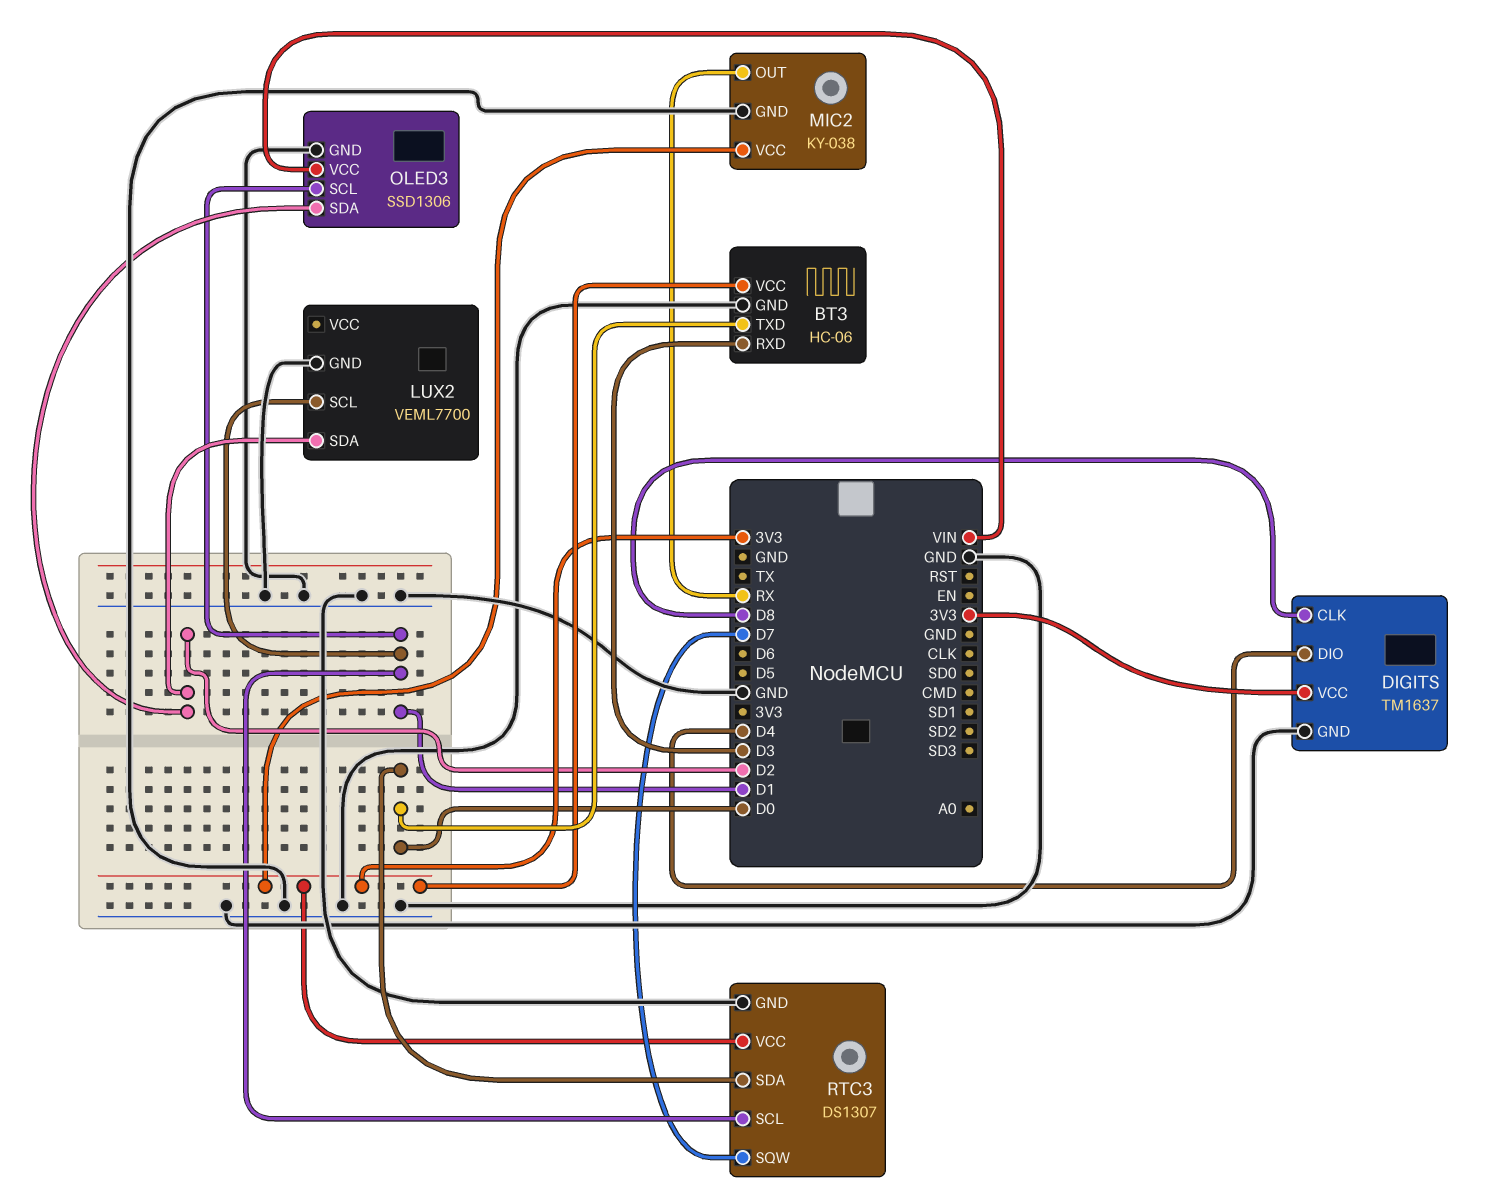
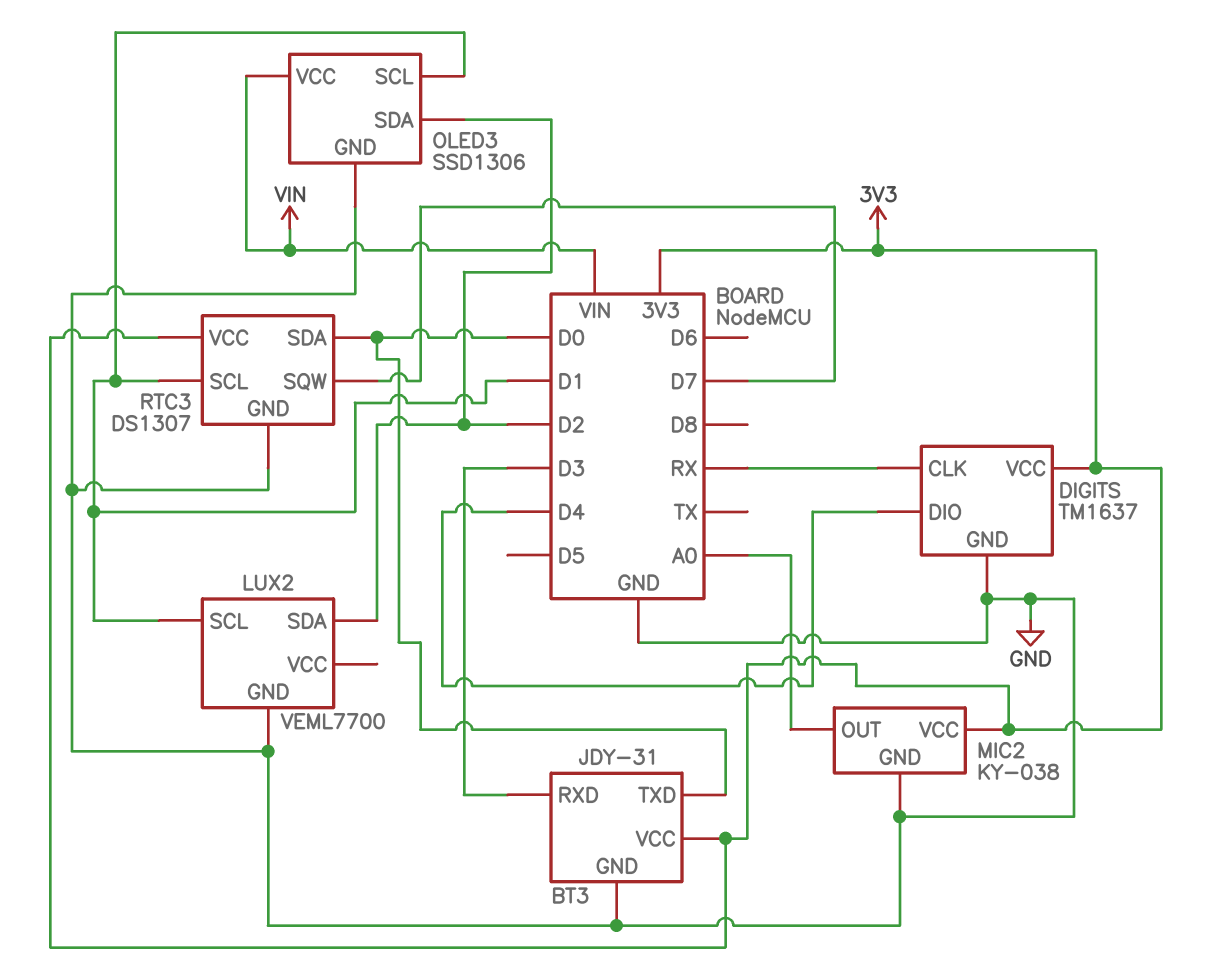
BT3: HC-06 -> JDY-31
DIGITS pin CLK: D8 -> RX
MIC2 pin OUT: RX -> A0

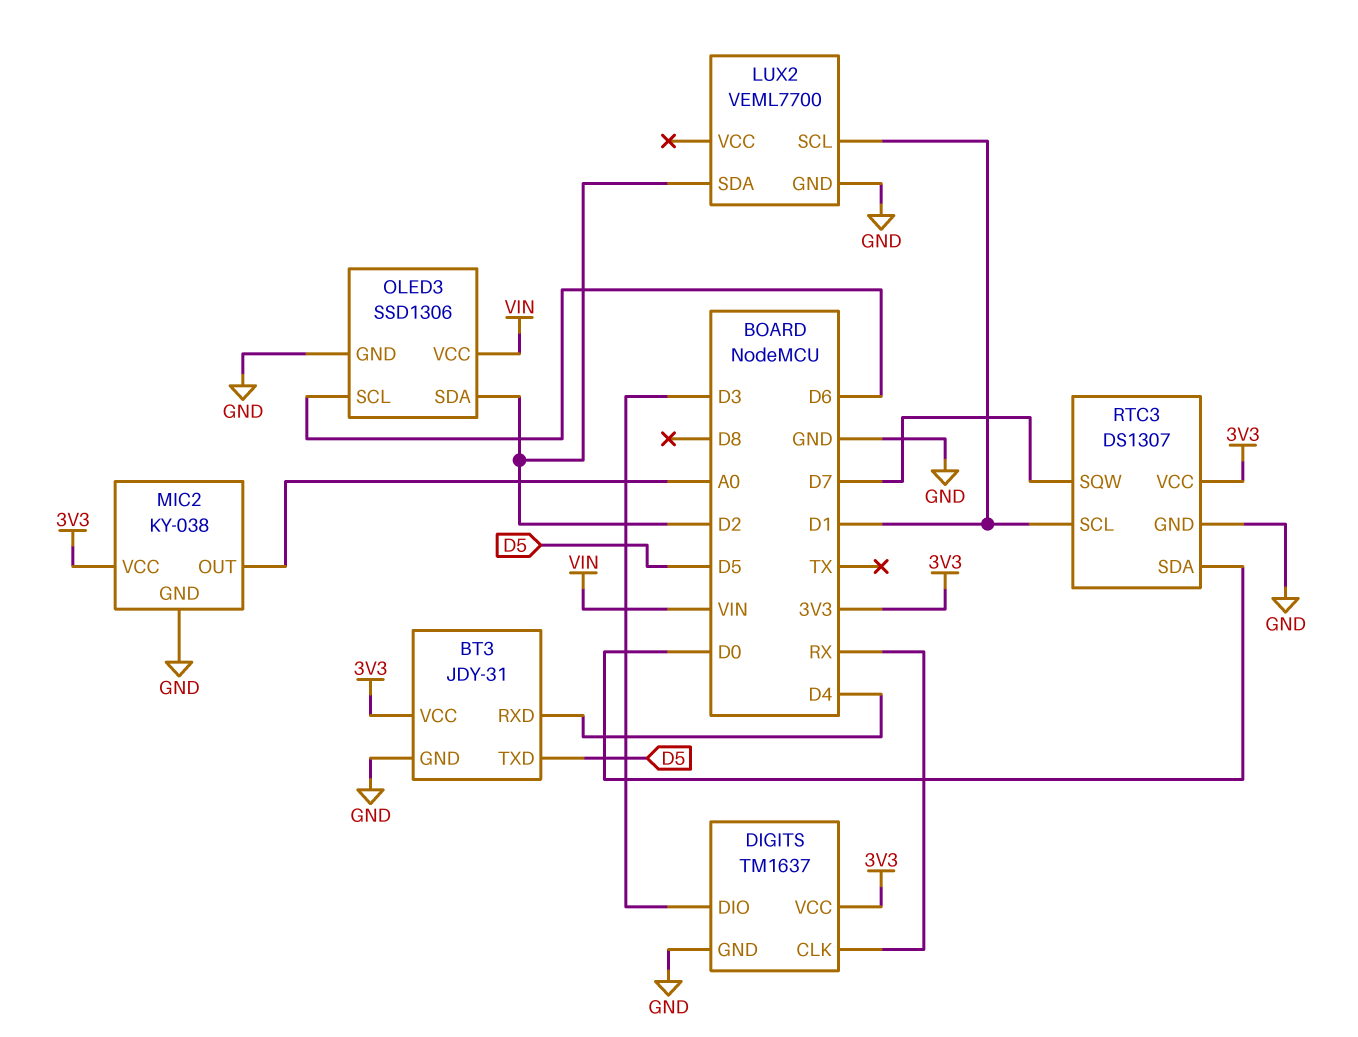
BT3 pin RXD: D3 -> D4
BT3 pin TXD: D0 -> D5
DIGITS pin DIO: D4 -> D3
OLED3 pin SCL: D1 -> D6

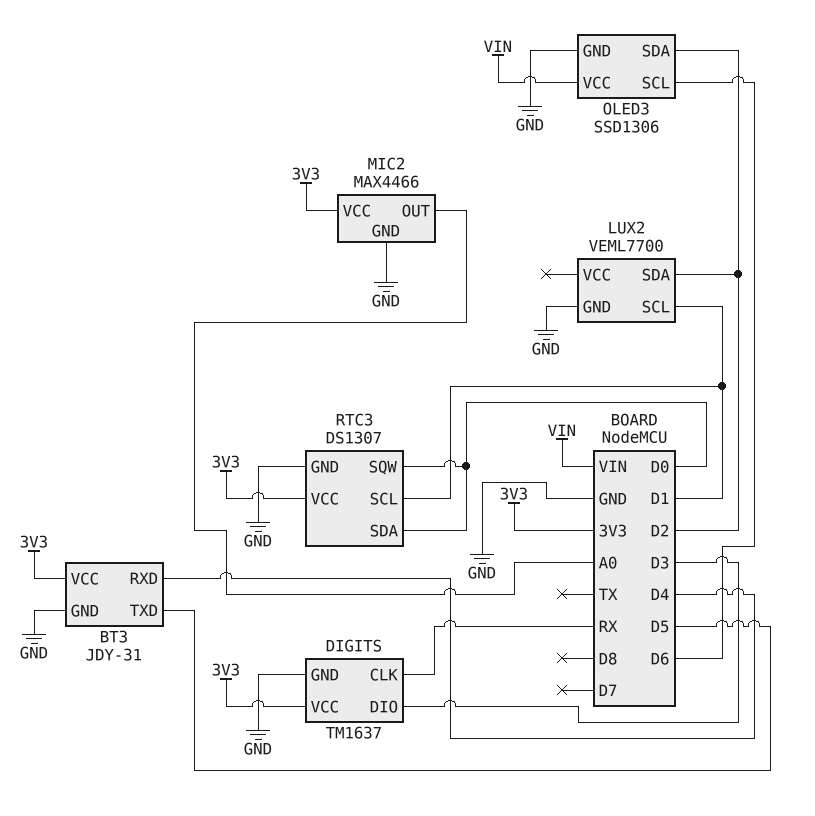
MIC2: KY-038 -> MAX4466
RTC3 pin SQW: D7 -> D0

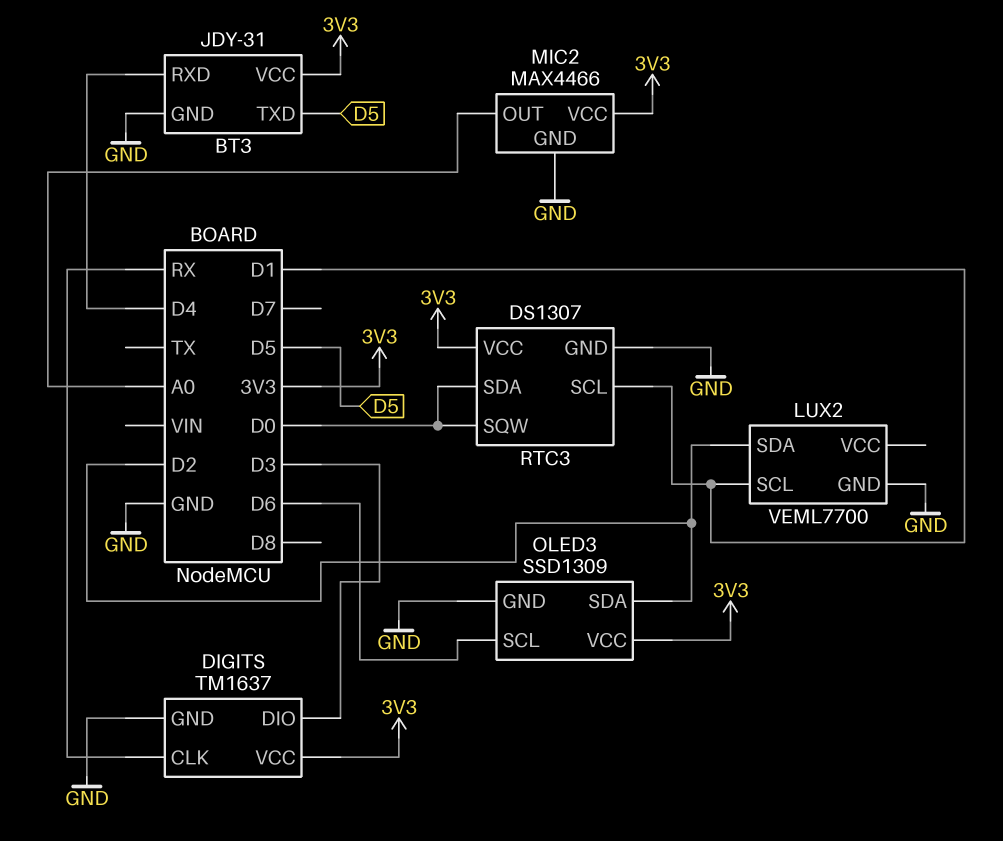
OLED3: SSD1306 -> SSD1309
OLED3 pin VCC: VIN -> 3V3

